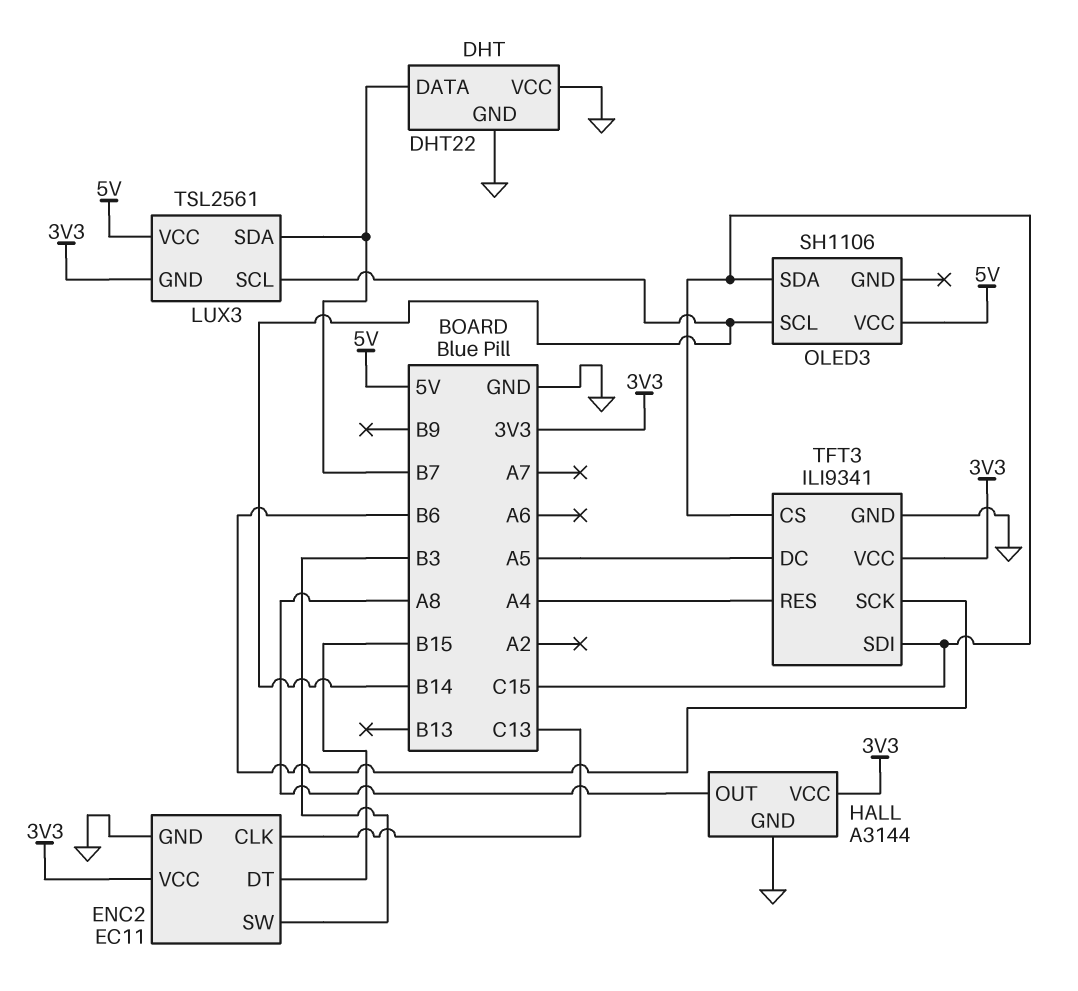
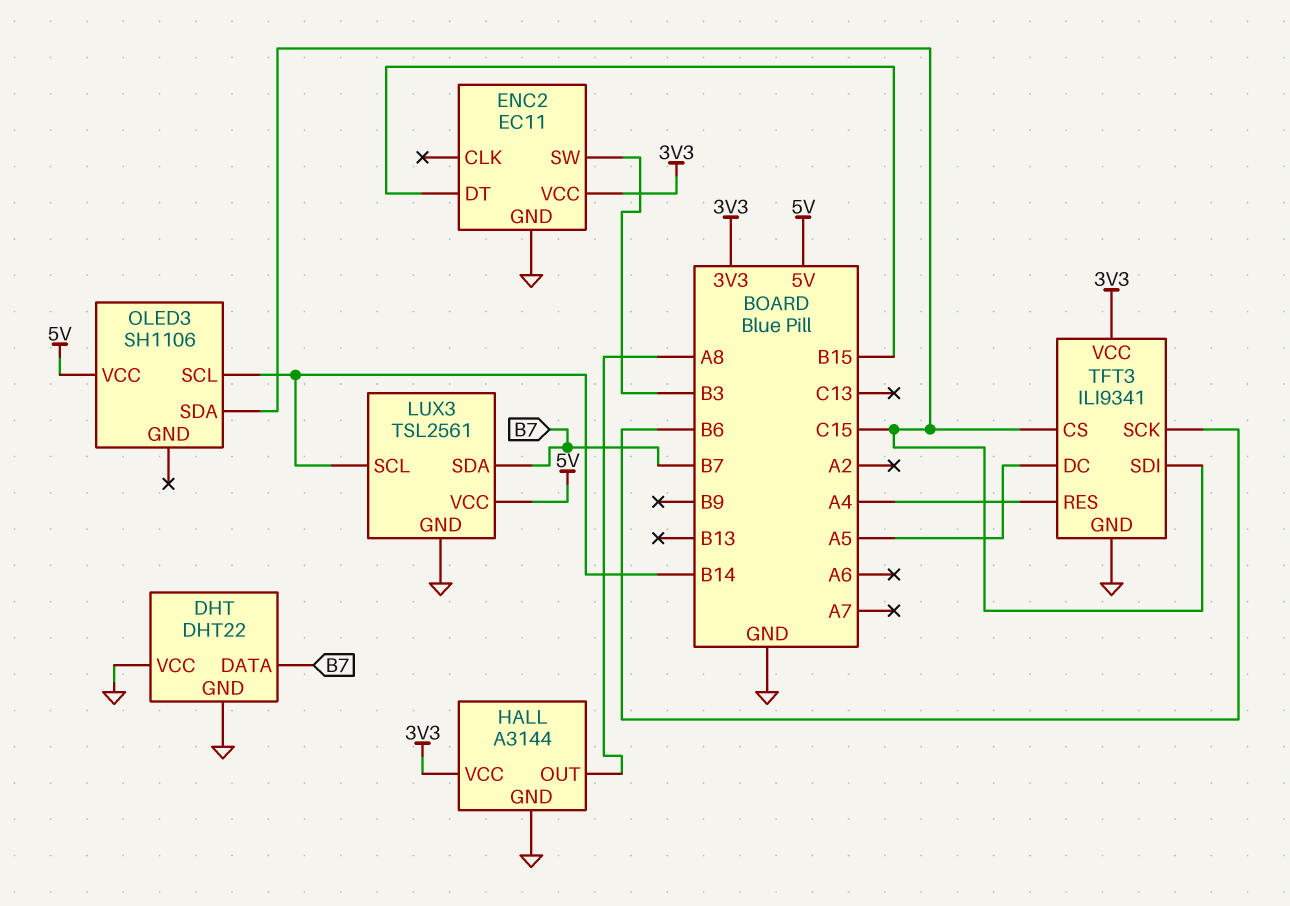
ENC2 pin CLK: C13 -> none
LUX3 pin GND: 3V3 -> GND

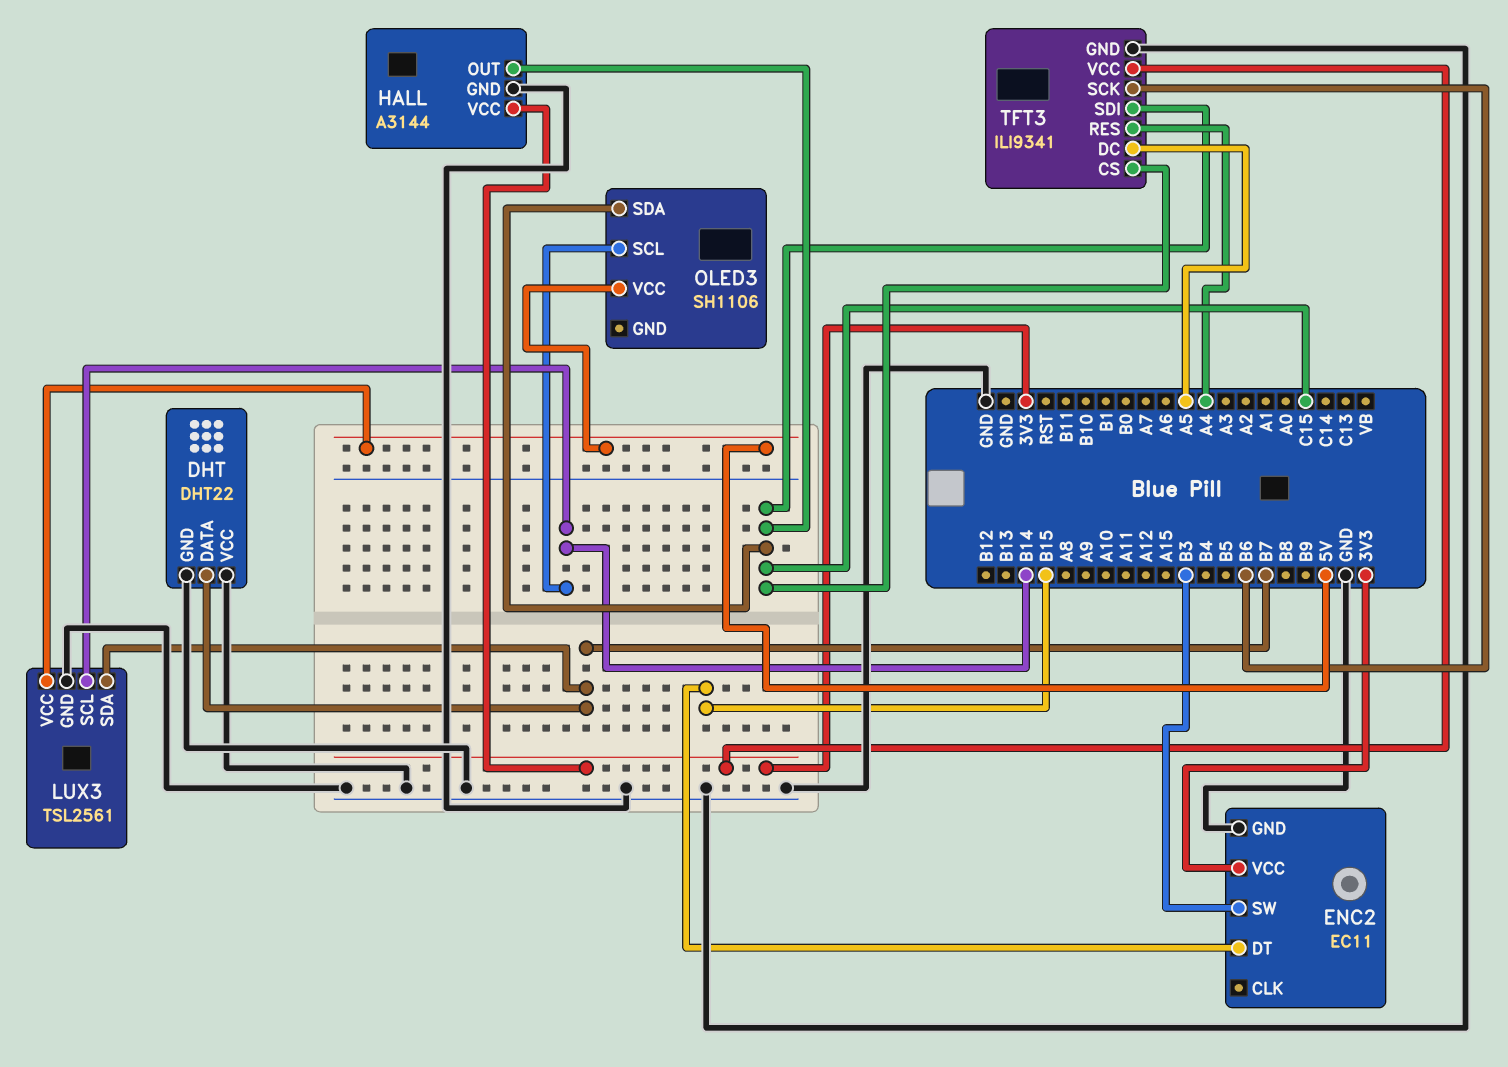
HALL pin OUT: A8 -> C15

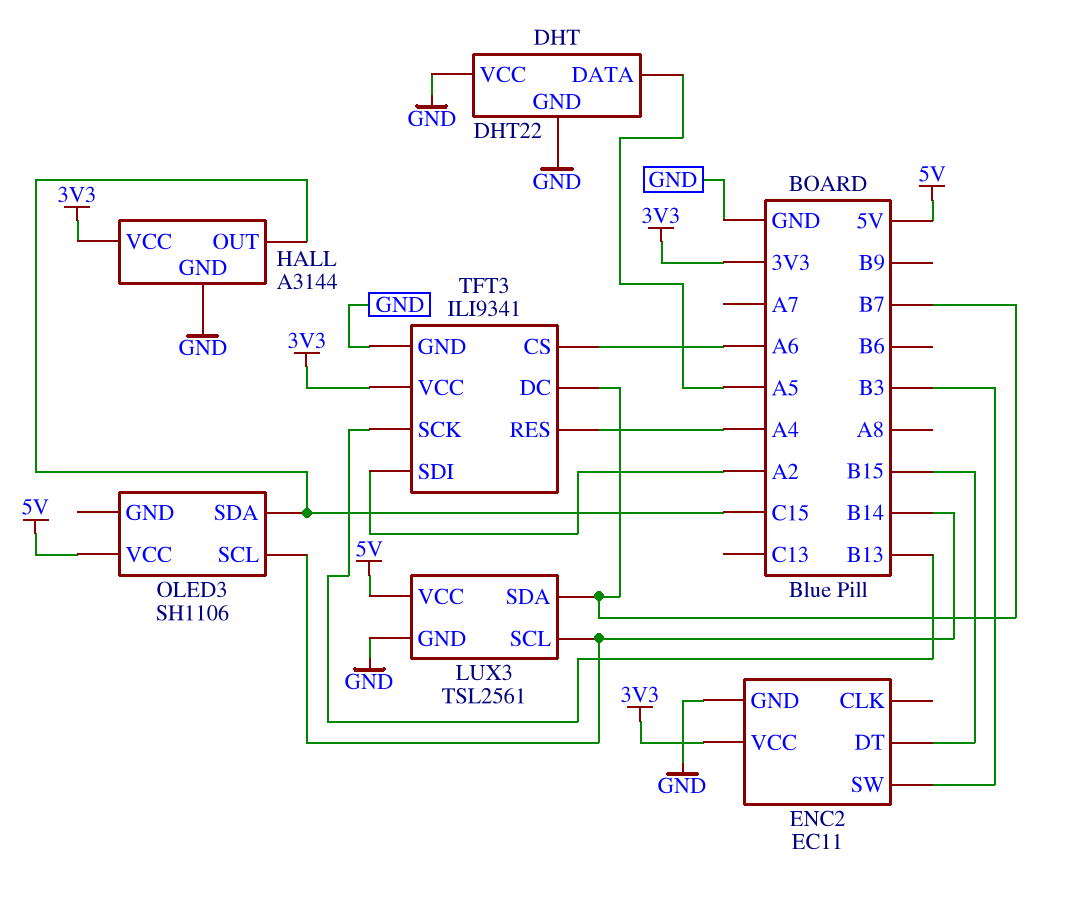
DHT pin DATA: B7 -> A5
TFT3 pin CS: C15 -> A6
TFT3 pin DC: A5 -> B7
TFT3 pin SCK: B6 -> B13
TFT3 pin SDI: C15 -> A2

